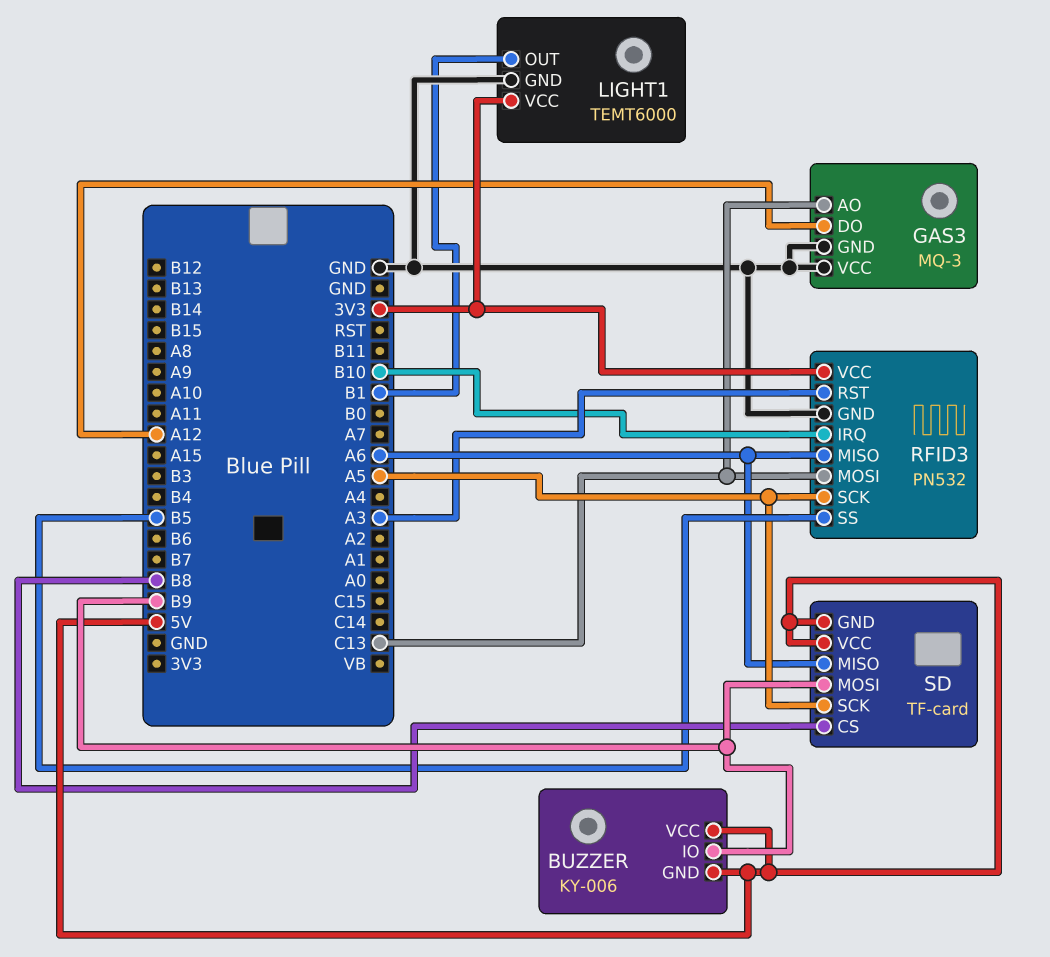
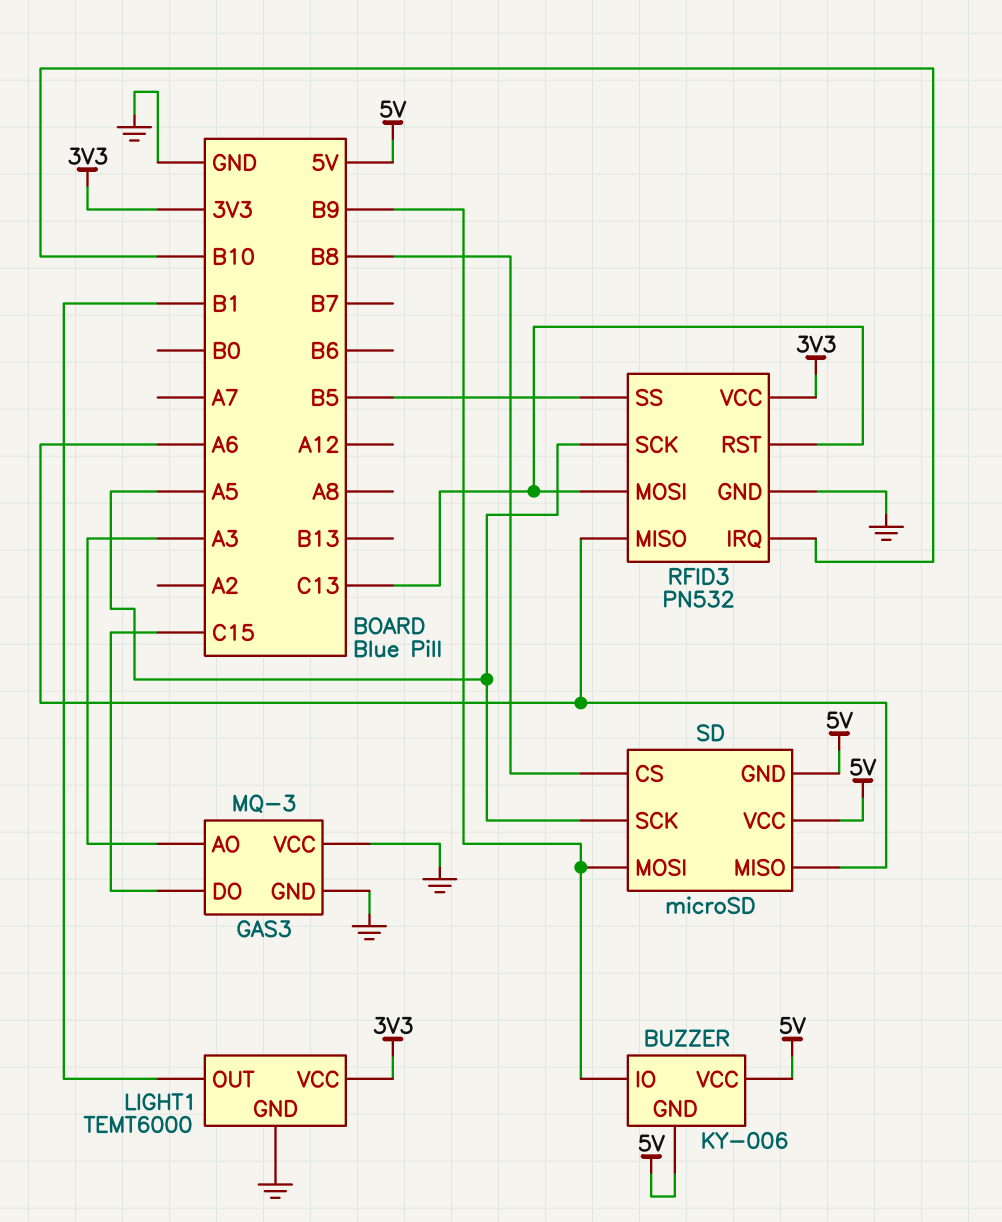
GAS3 pin AO: C13 -> A3
GAS3 pin DO: A12 -> C15
RFID3 pin RST: A3 -> C13
SD: TF-card -> microSD

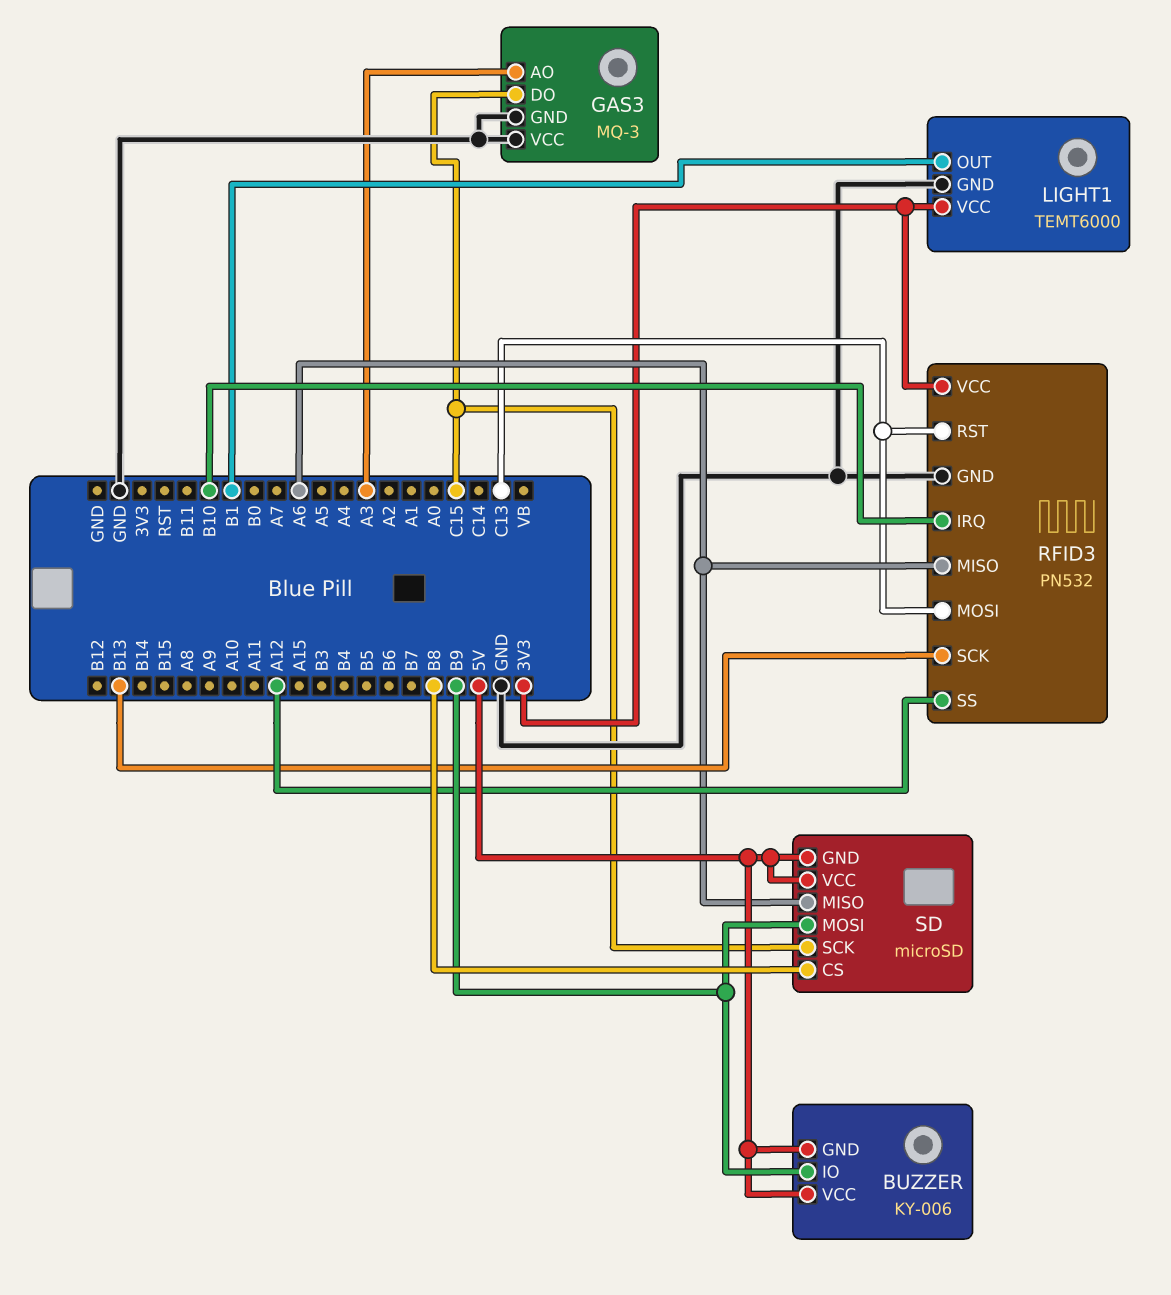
RFID3 pin SCK: A5 -> B13
RFID3 pin SS: B5 -> A12
SD pin SCK: A5 -> C15

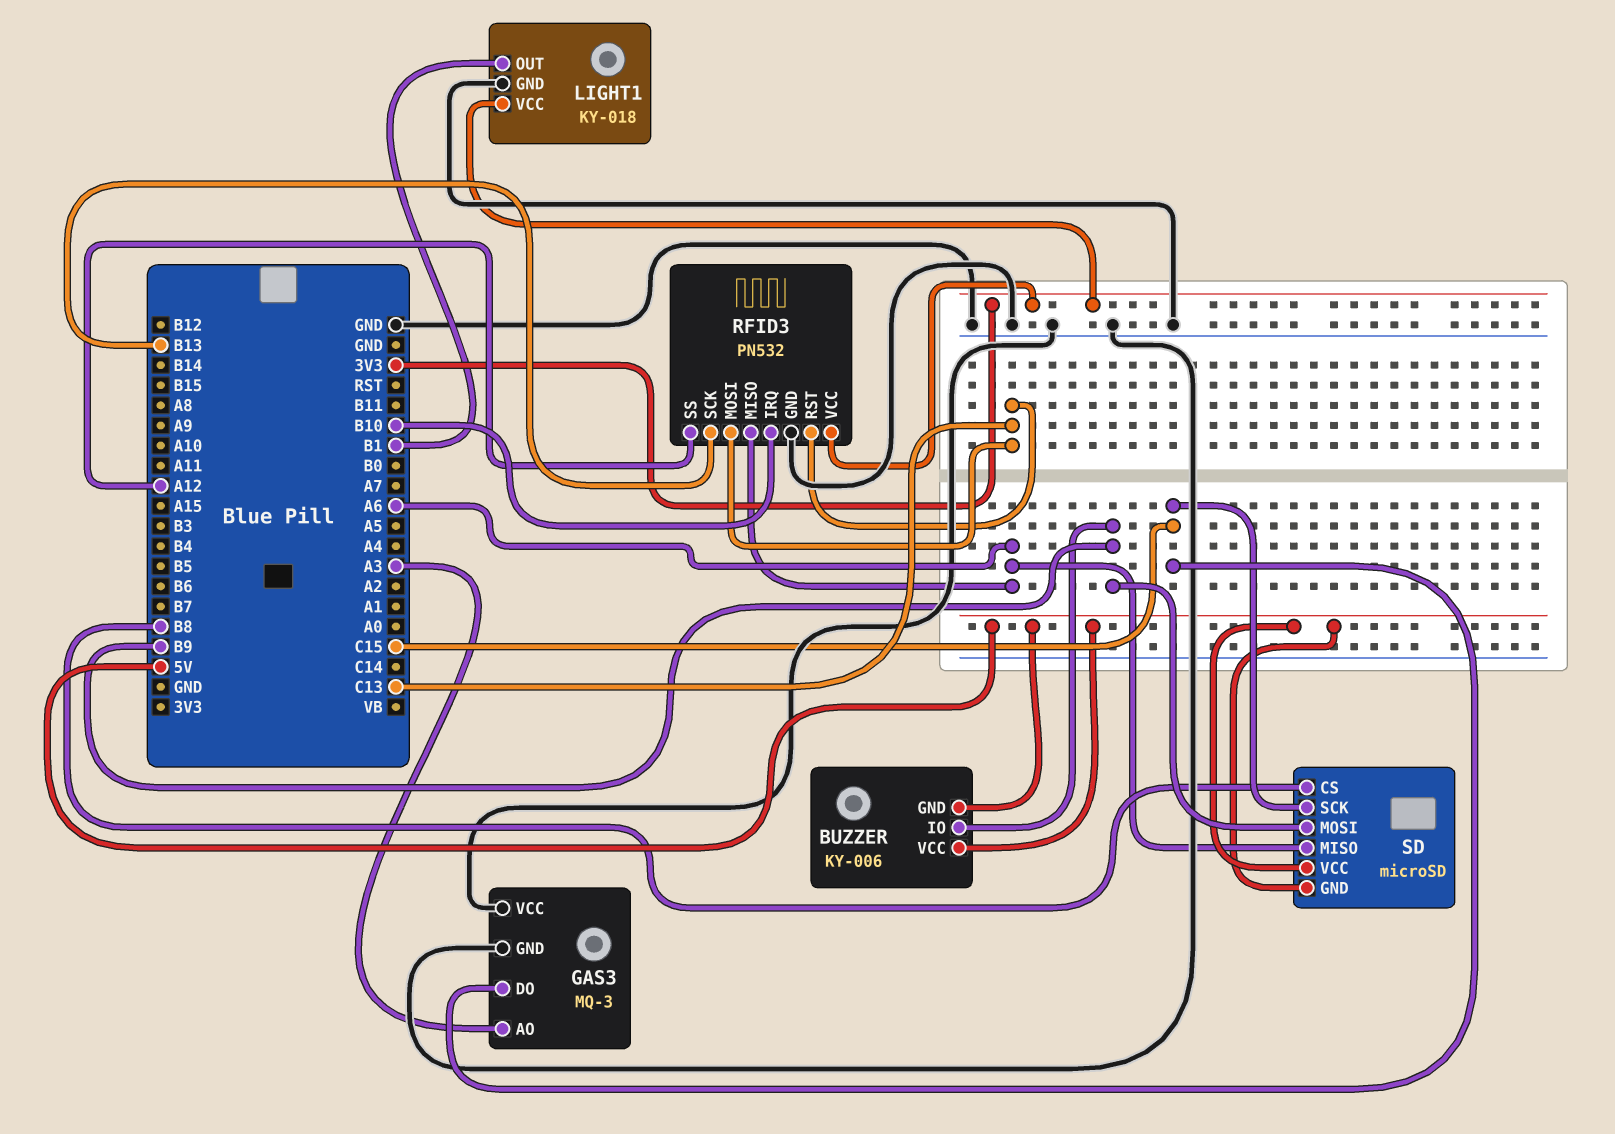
LIGHT1: TEMT6000 -> KY-018

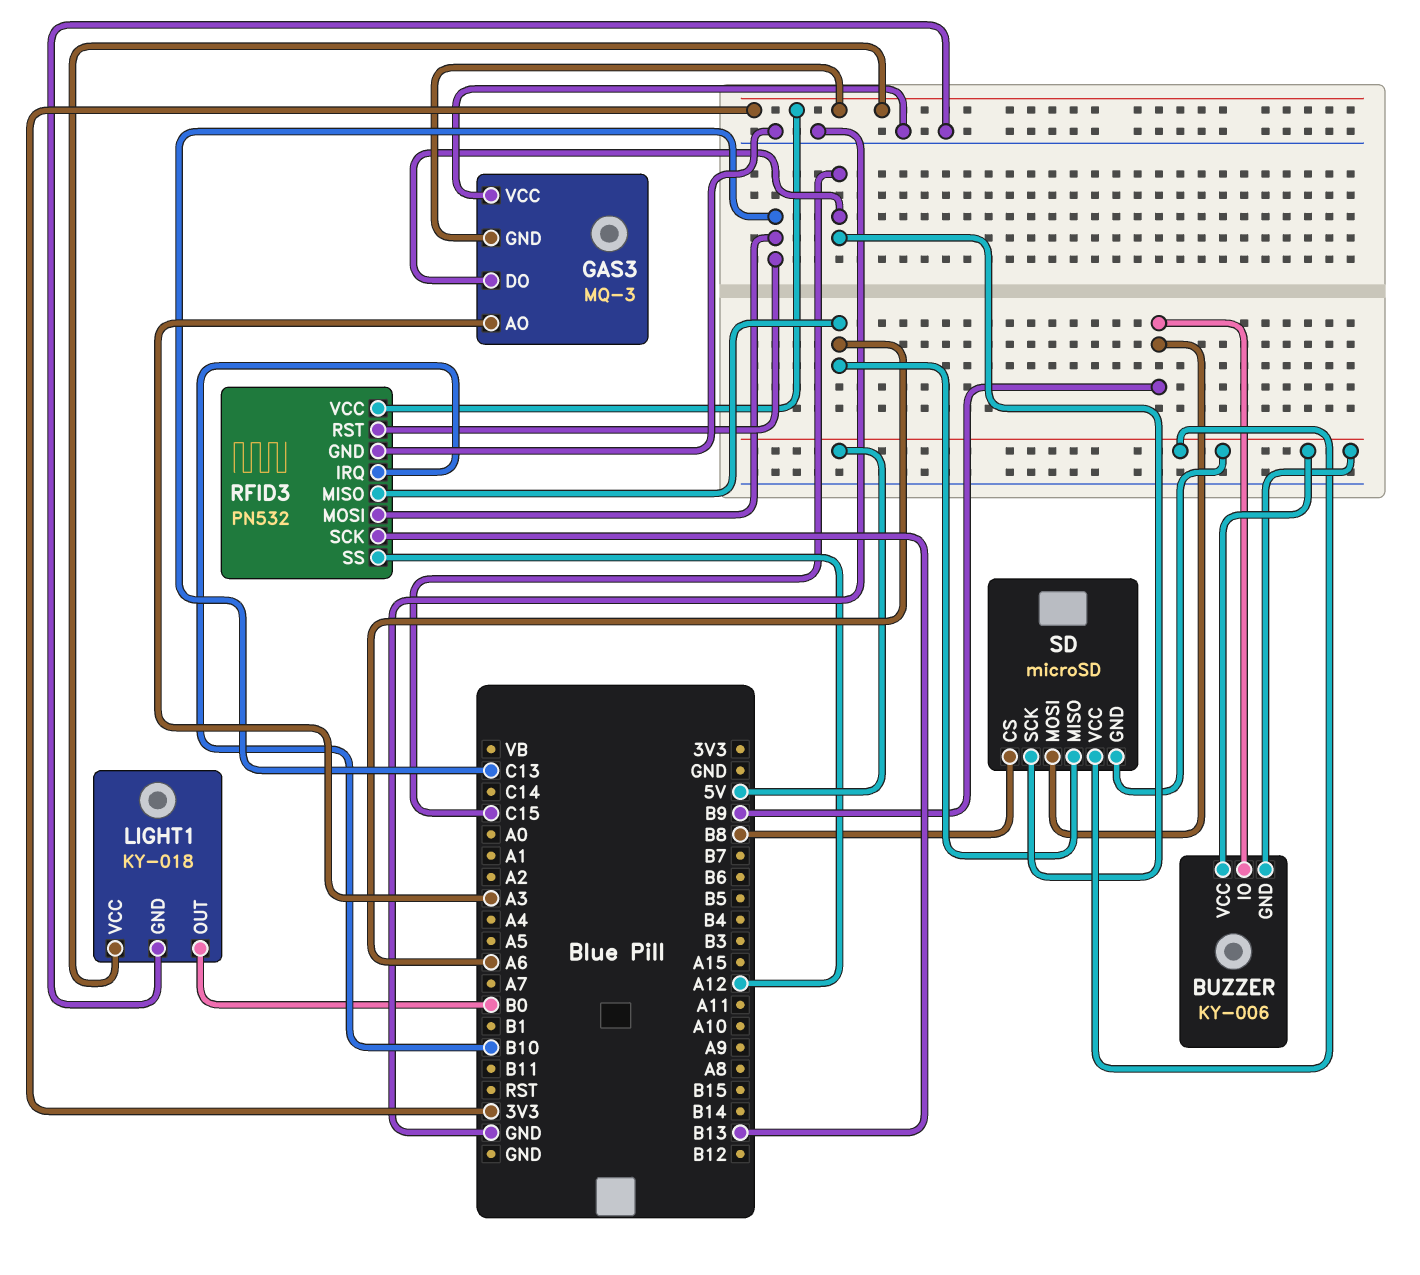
GAS3 pin GND: GND -> 3V3
LIGHT1 pin OUT: B1 -> B0

